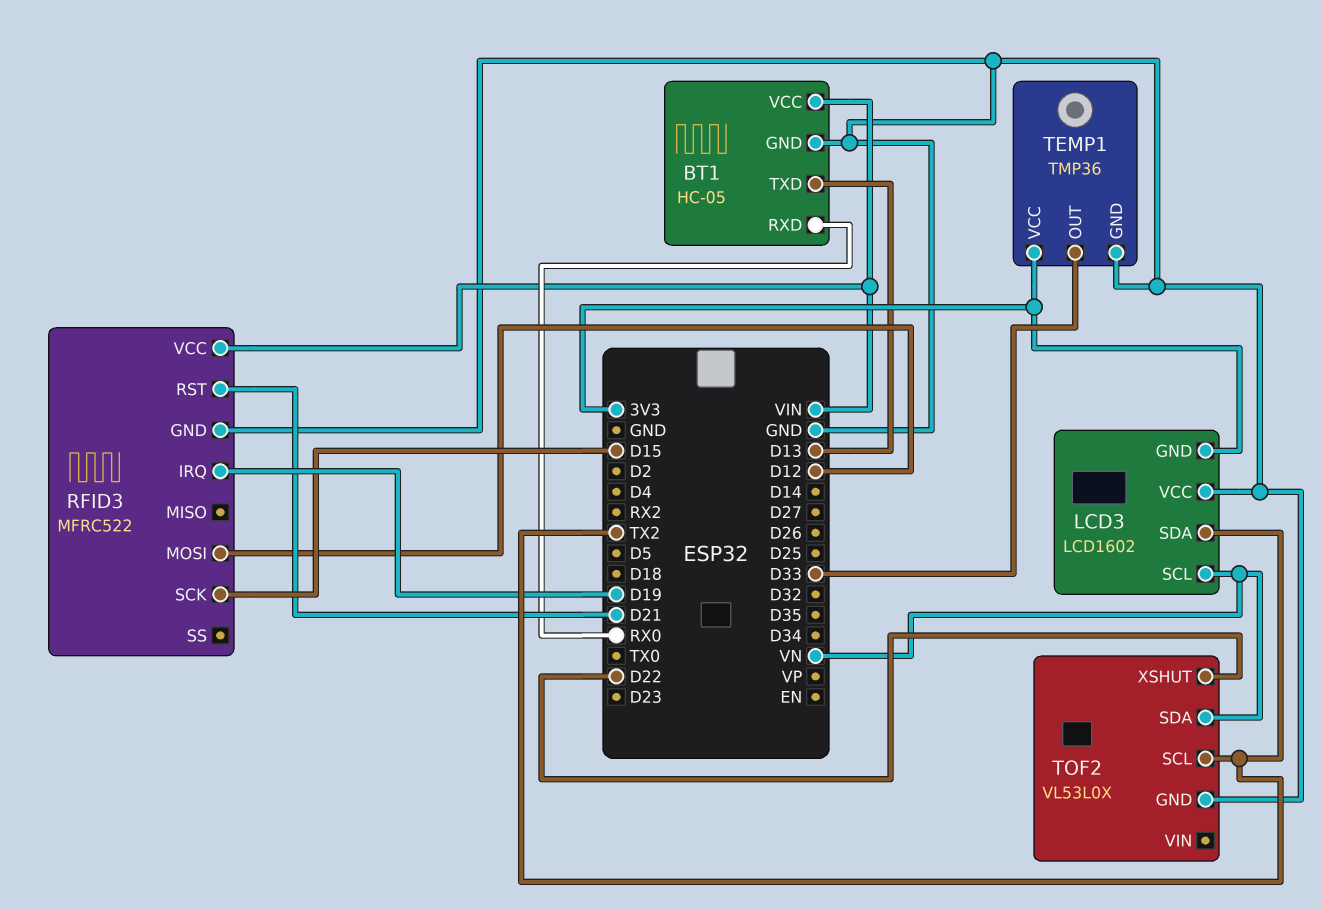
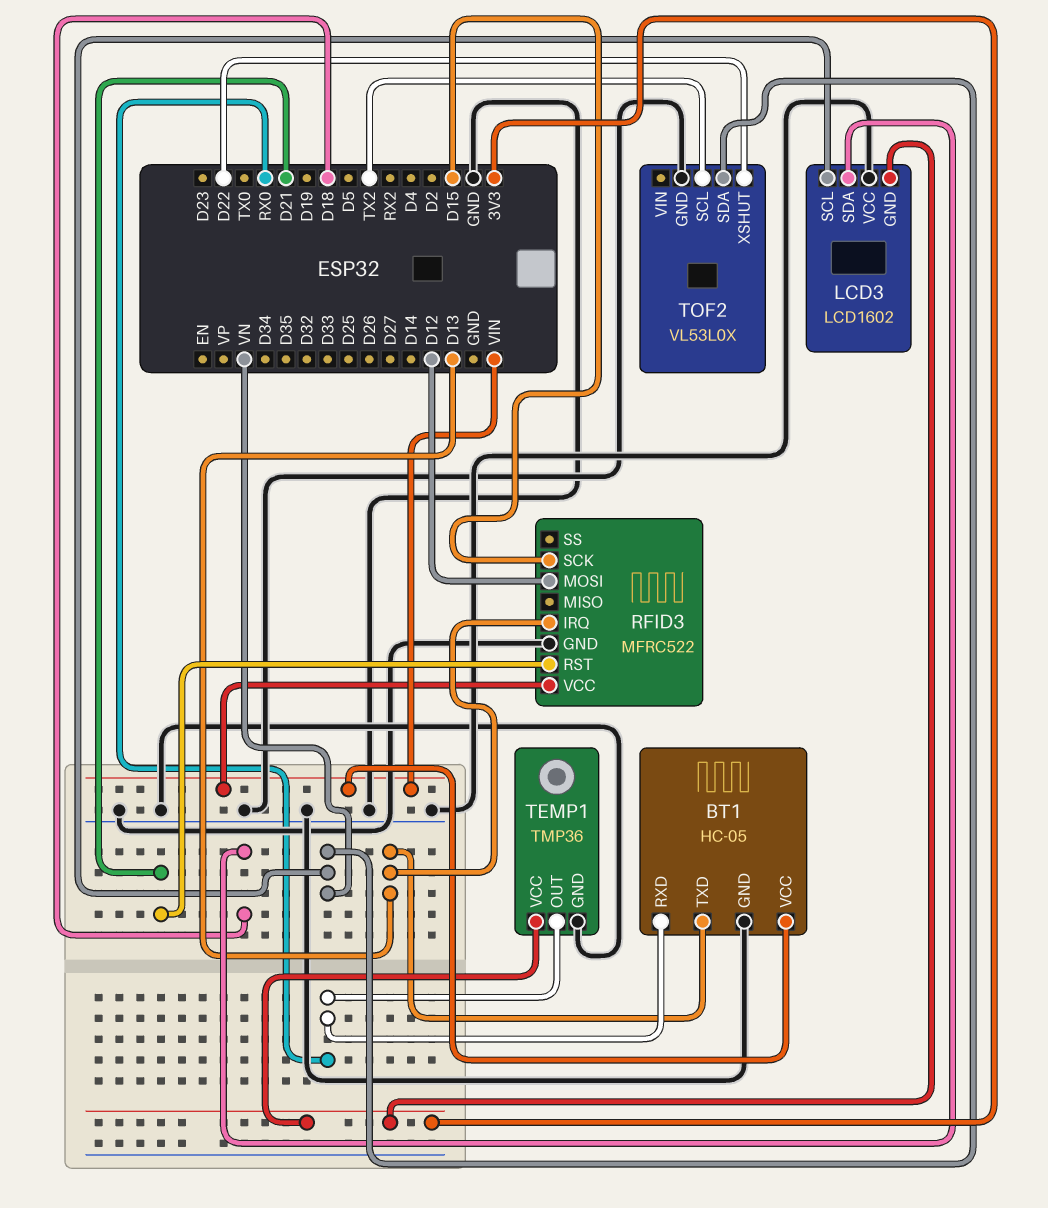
LCD3 pin SDA: TX2 -> D18
RFID3 pin IRQ: D19 -> D13
TEMP1 pin OUT: D33 -> RX0

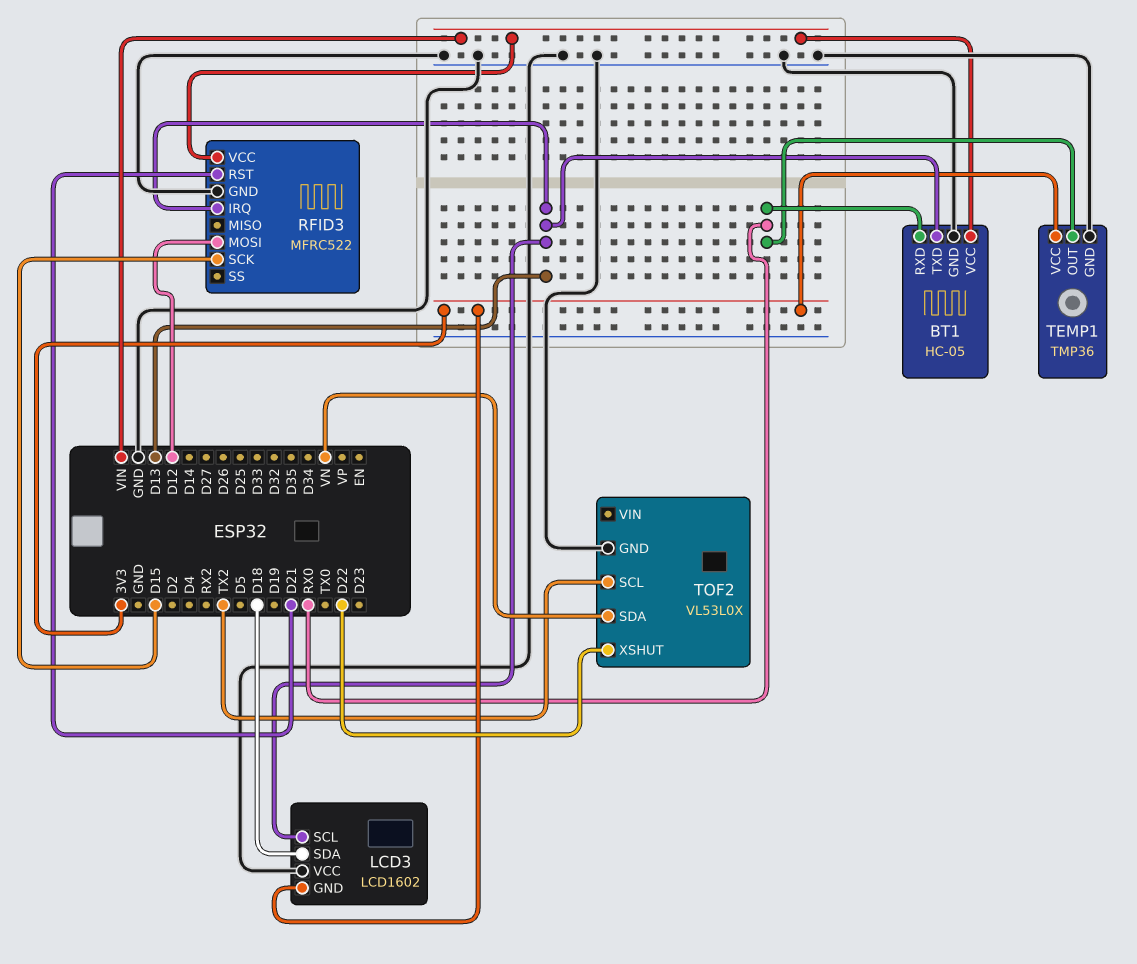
LCD3 pin SCL: VN -> D13

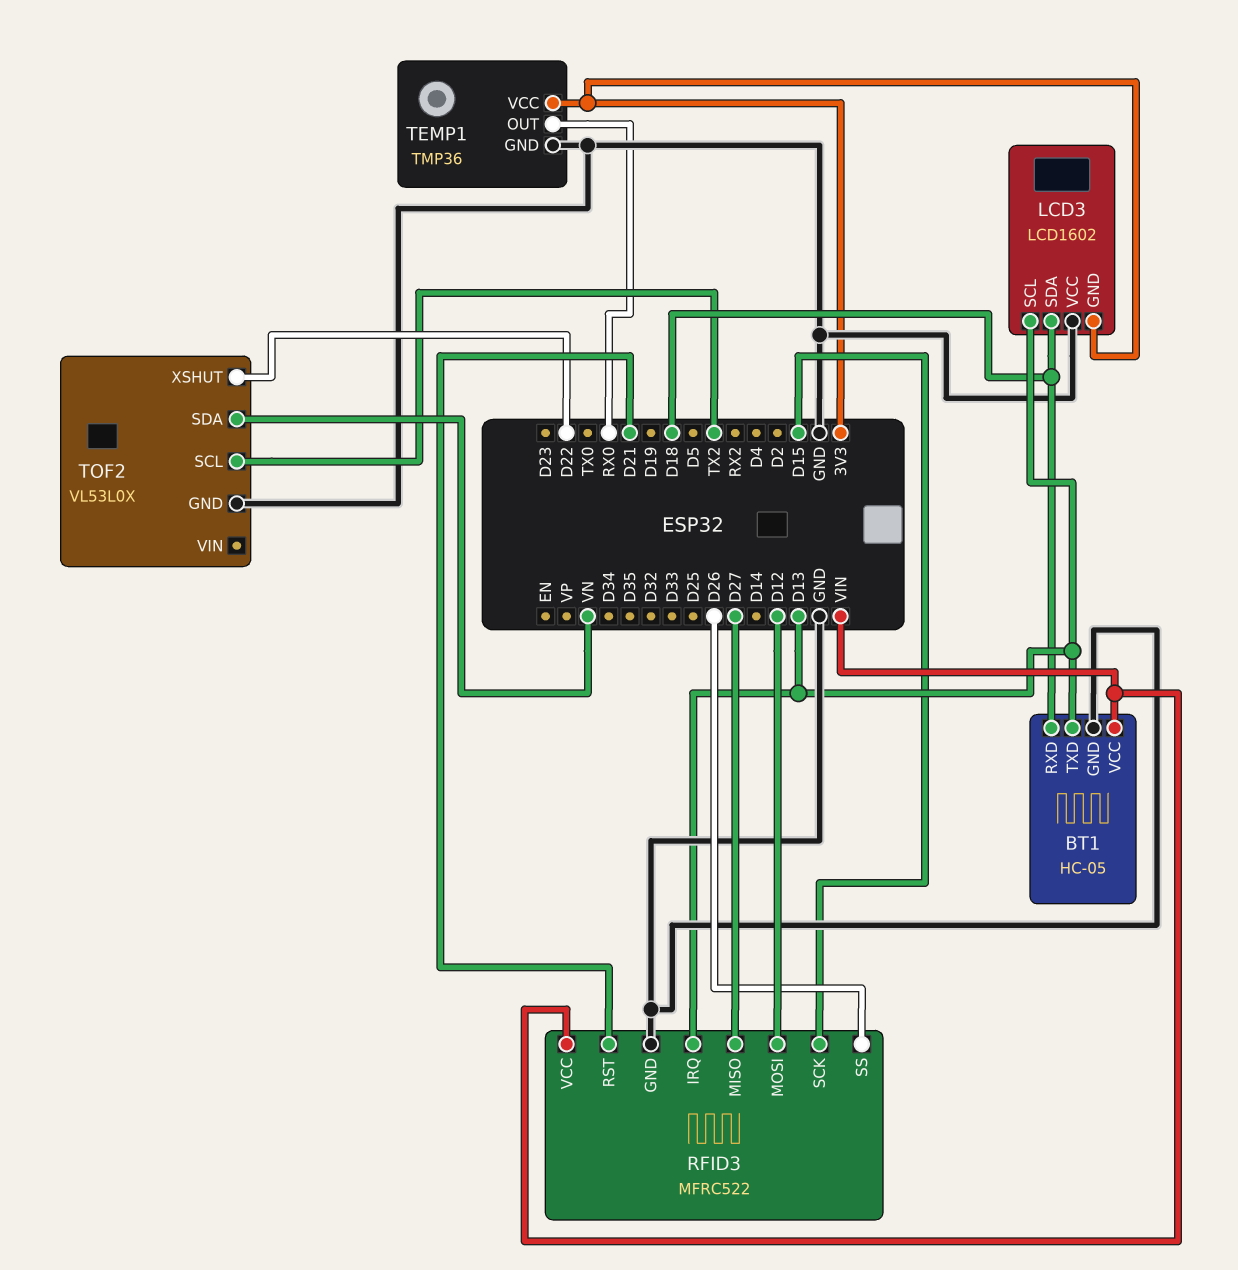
BT1 pin RXD: RX0 -> D18
RFID3 pin MISO: none -> D27
RFID3 pin SS: none -> D26

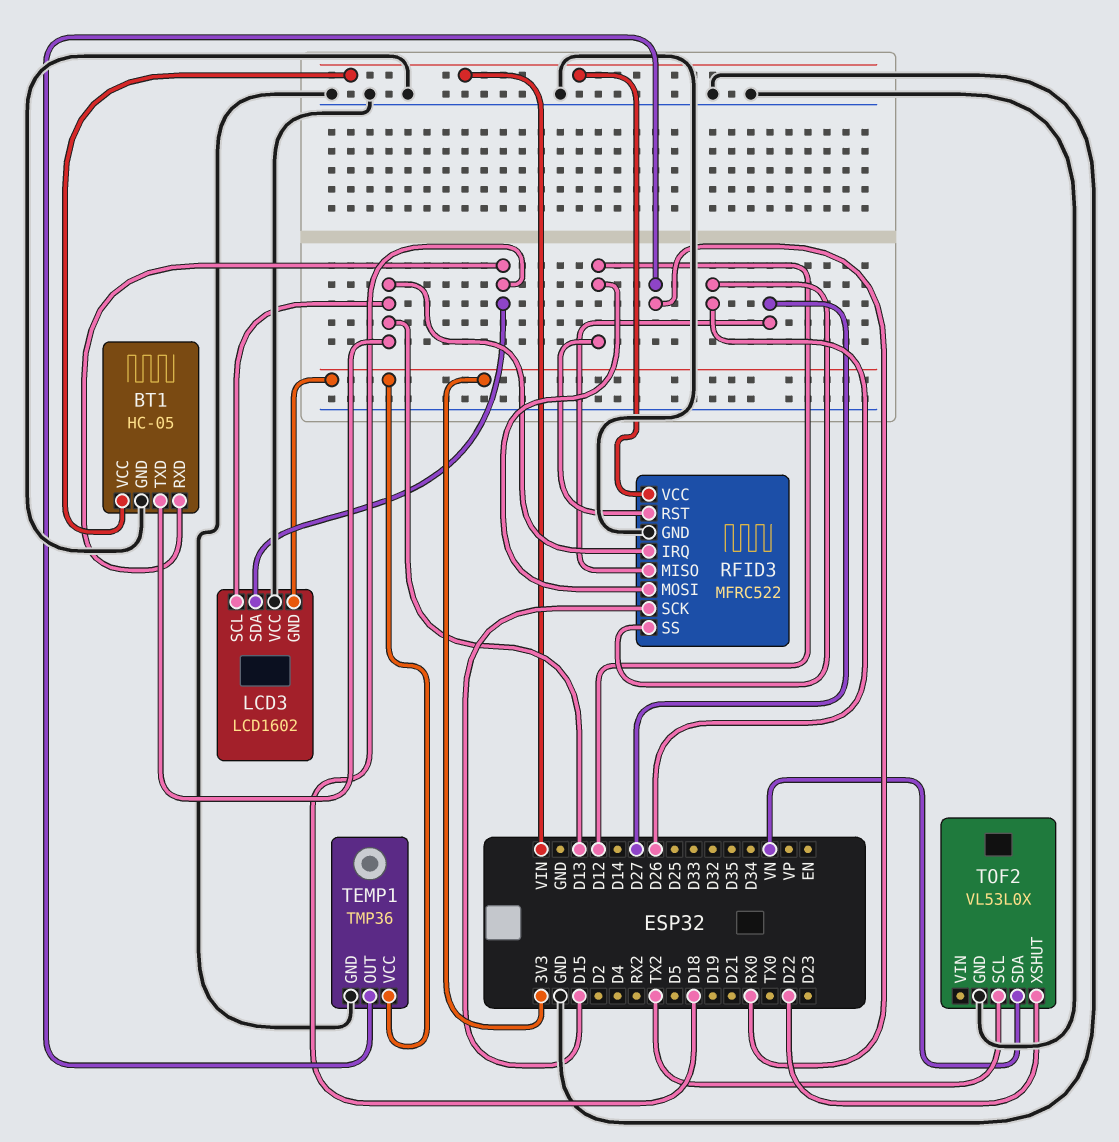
RFID3 pin RST: D21 -> D12

